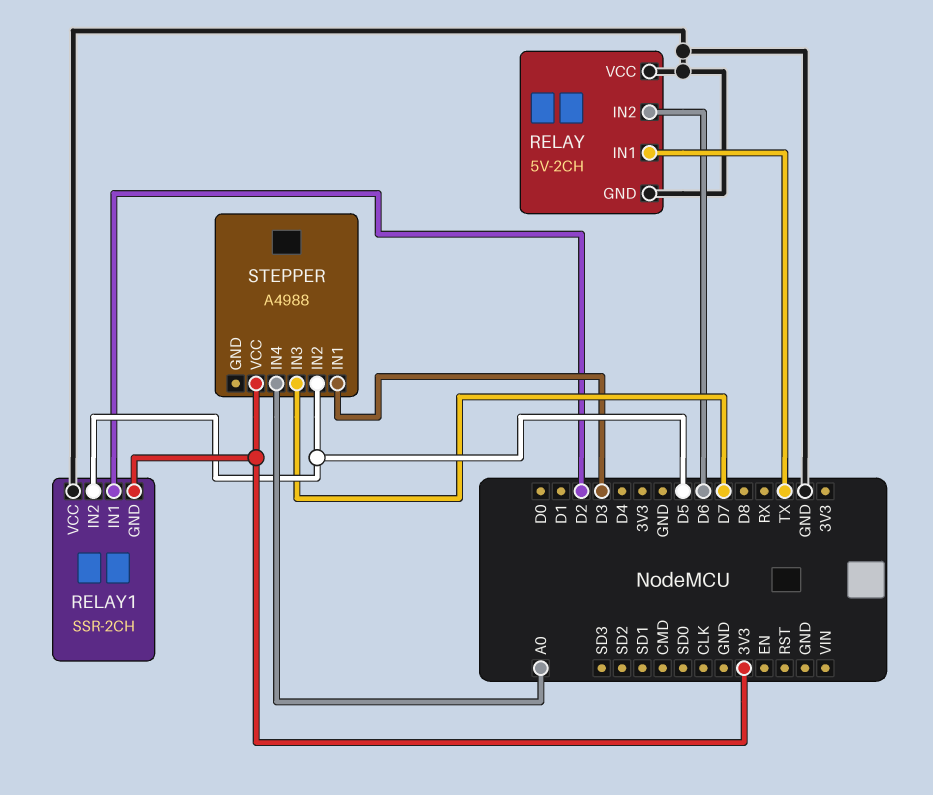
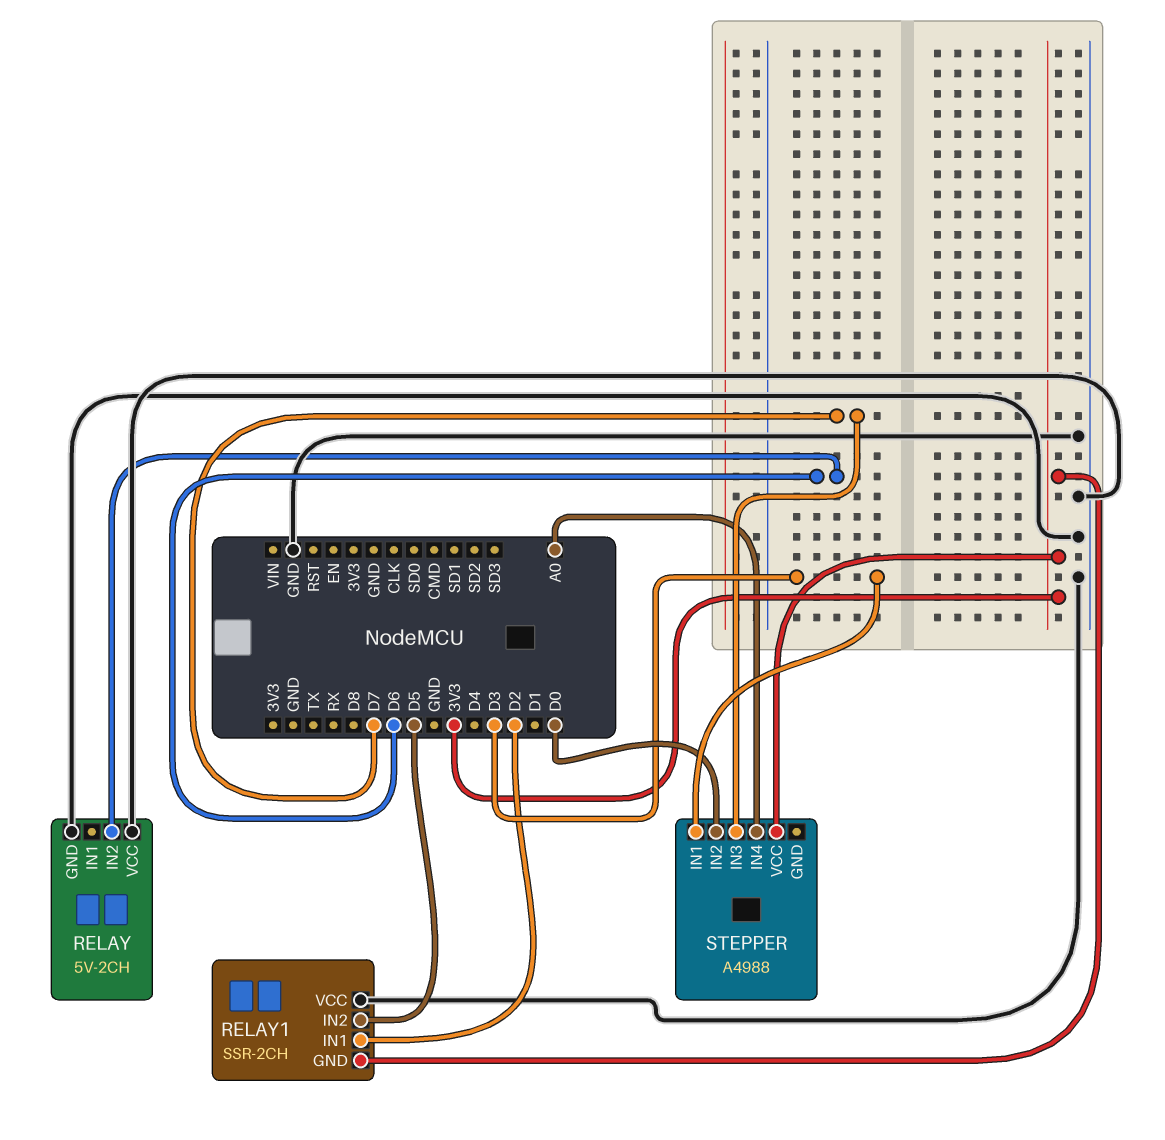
RELAY pin IN1: TX -> none
STEPPER pin IN2: D5 -> D0

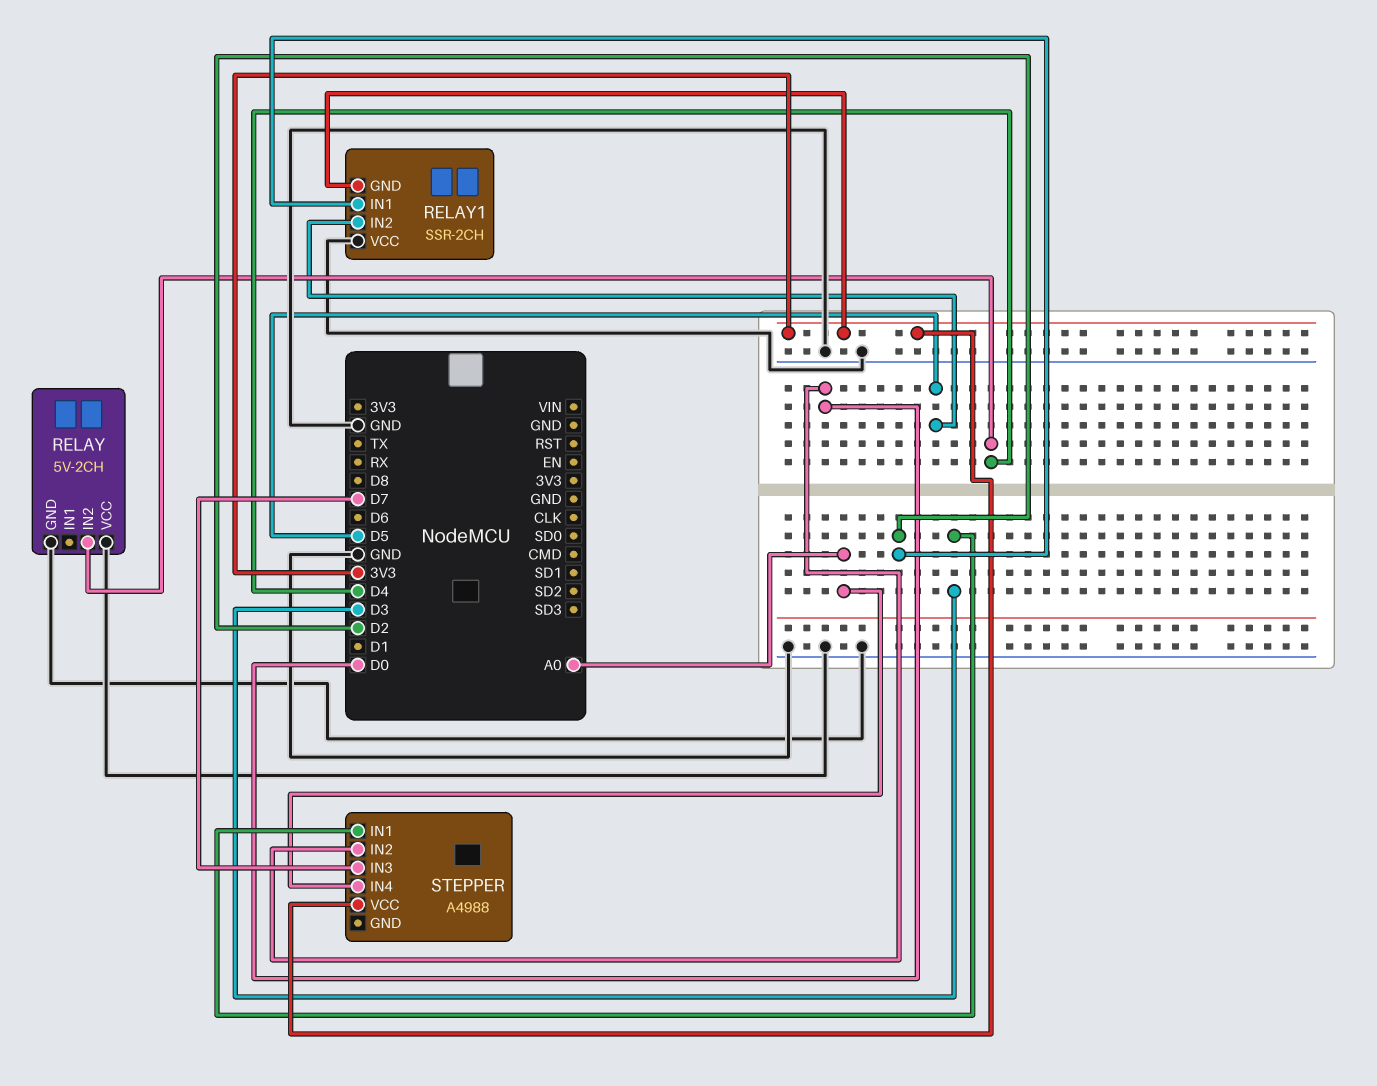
RELAY pin IN2: D6 -> D4

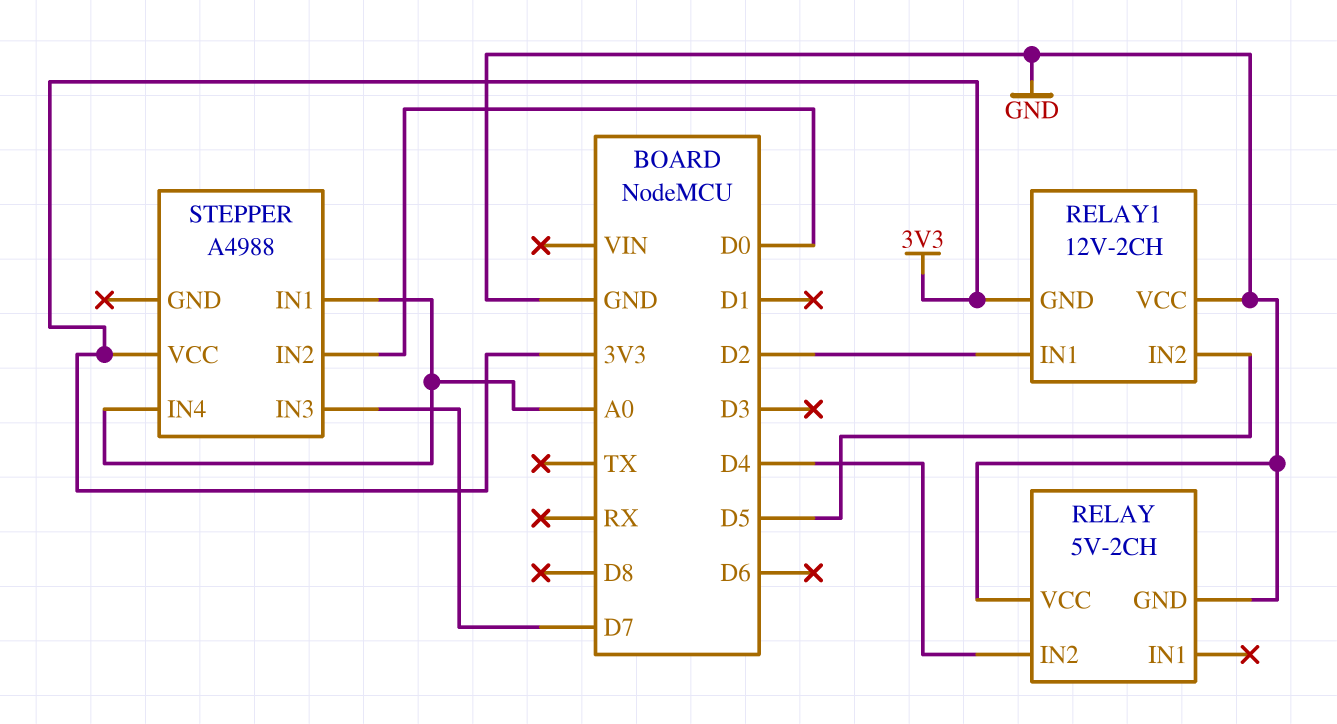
RELAY1: SSR-2CH -> 12V-2CH
STEPPER pin IN1: D3 -> A0

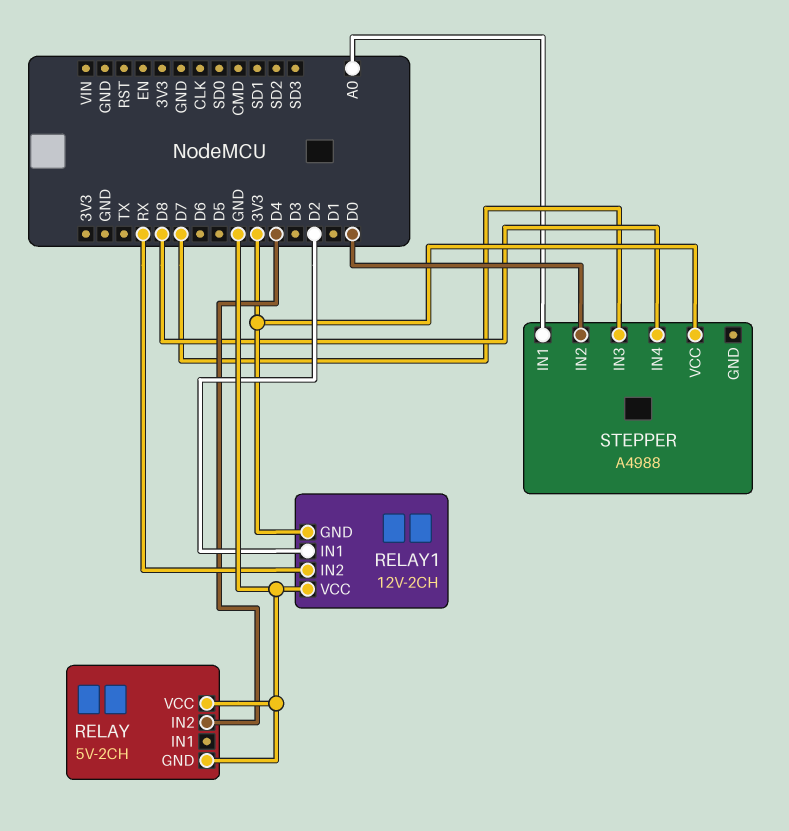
RELAY1 pin IN2: D5 -> RX
STEPPER pin IN4: A0 -> D8

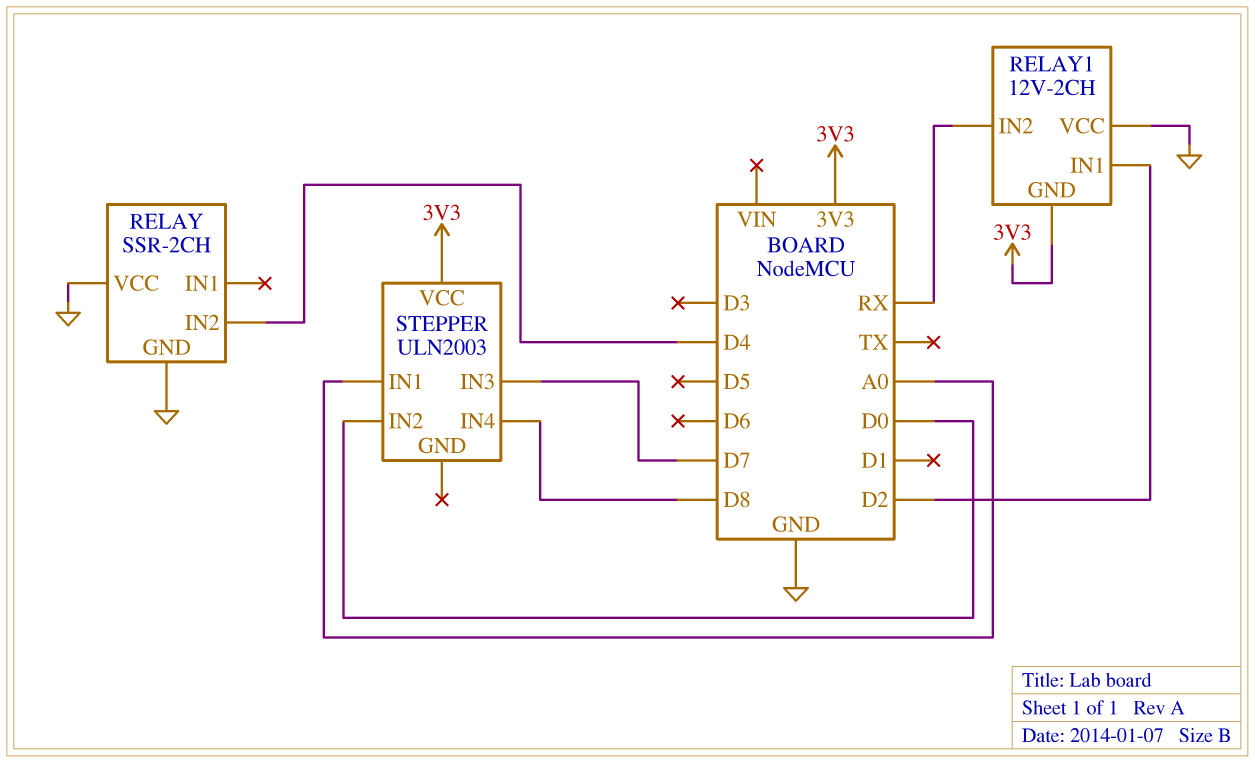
RELAY: 5V-2CH -> SSR-2CH
STEPPER: A4988 -> ULN2003

